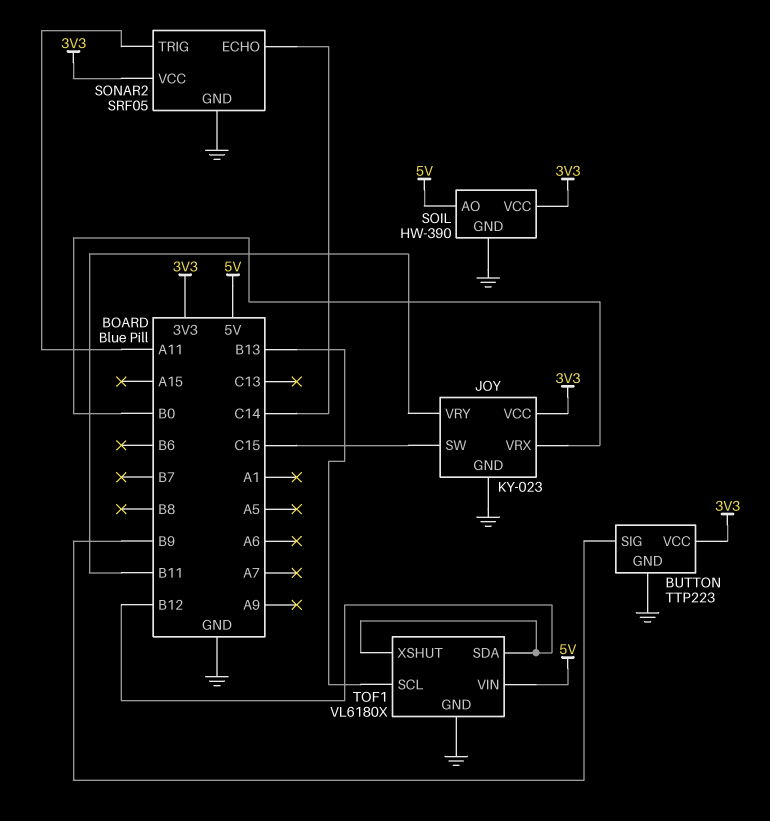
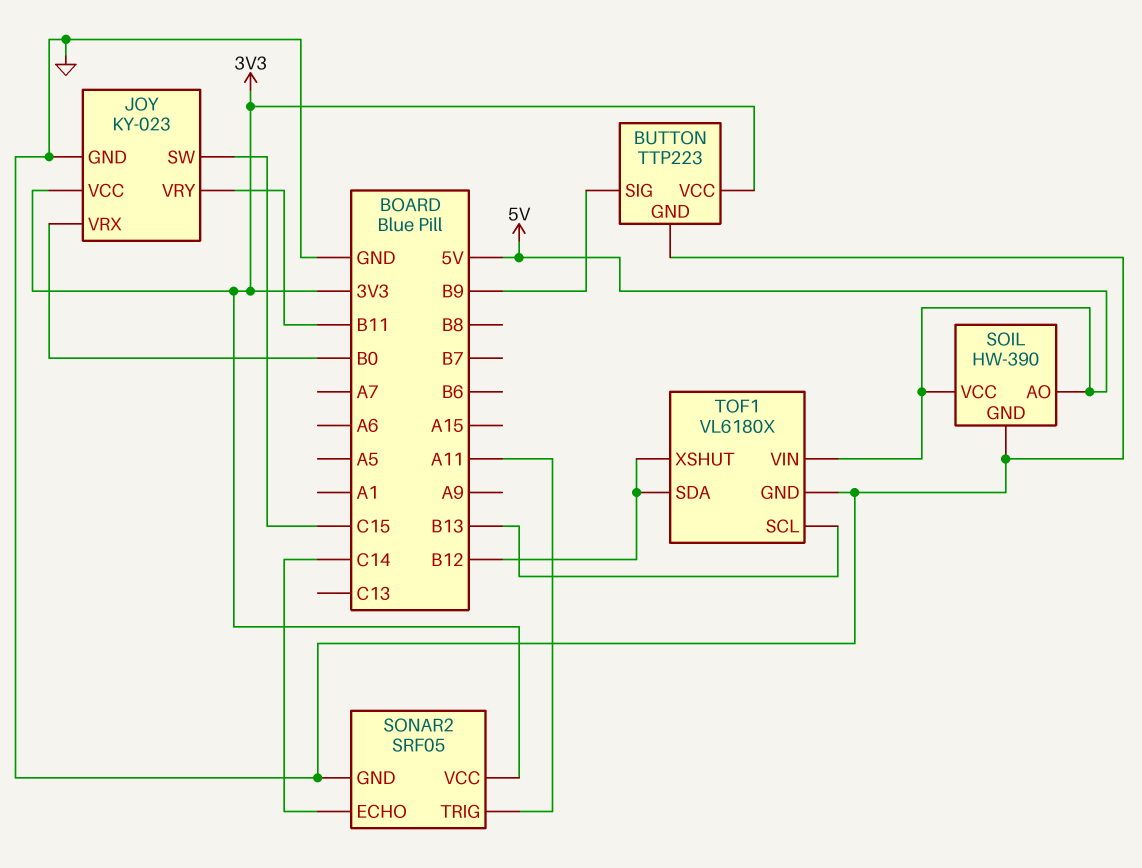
SOIL pin VCC: 3V3 -> 5V

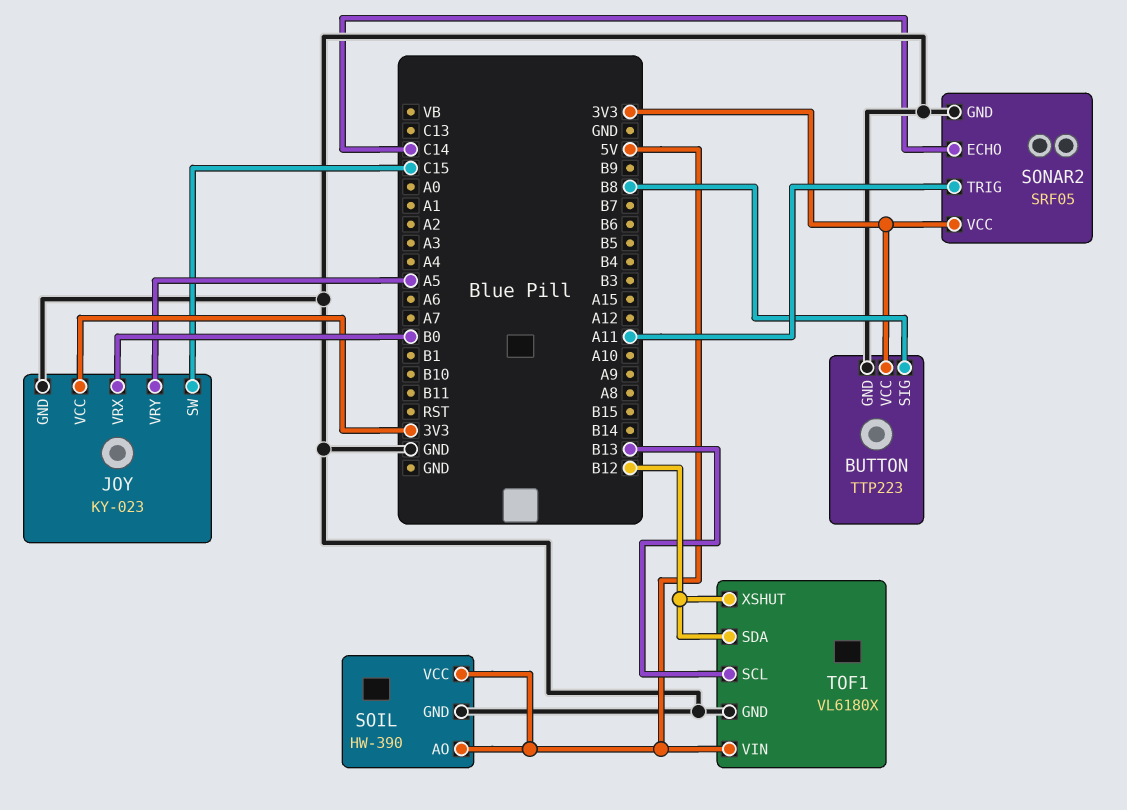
BUTTON pin SIG: B9 -> B8
JOY pin VRY: B11 -> A5

